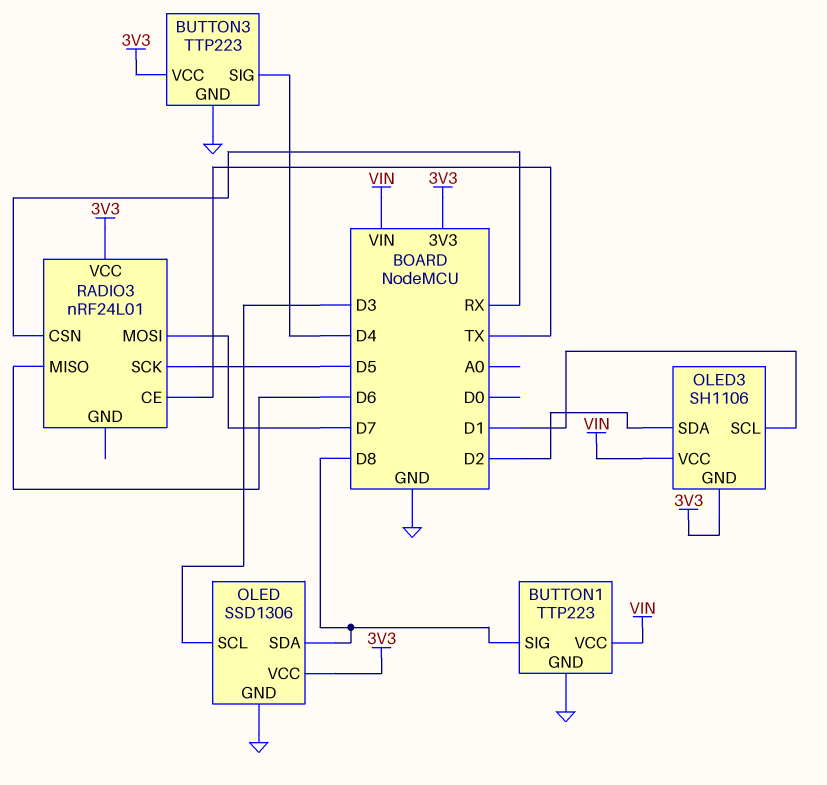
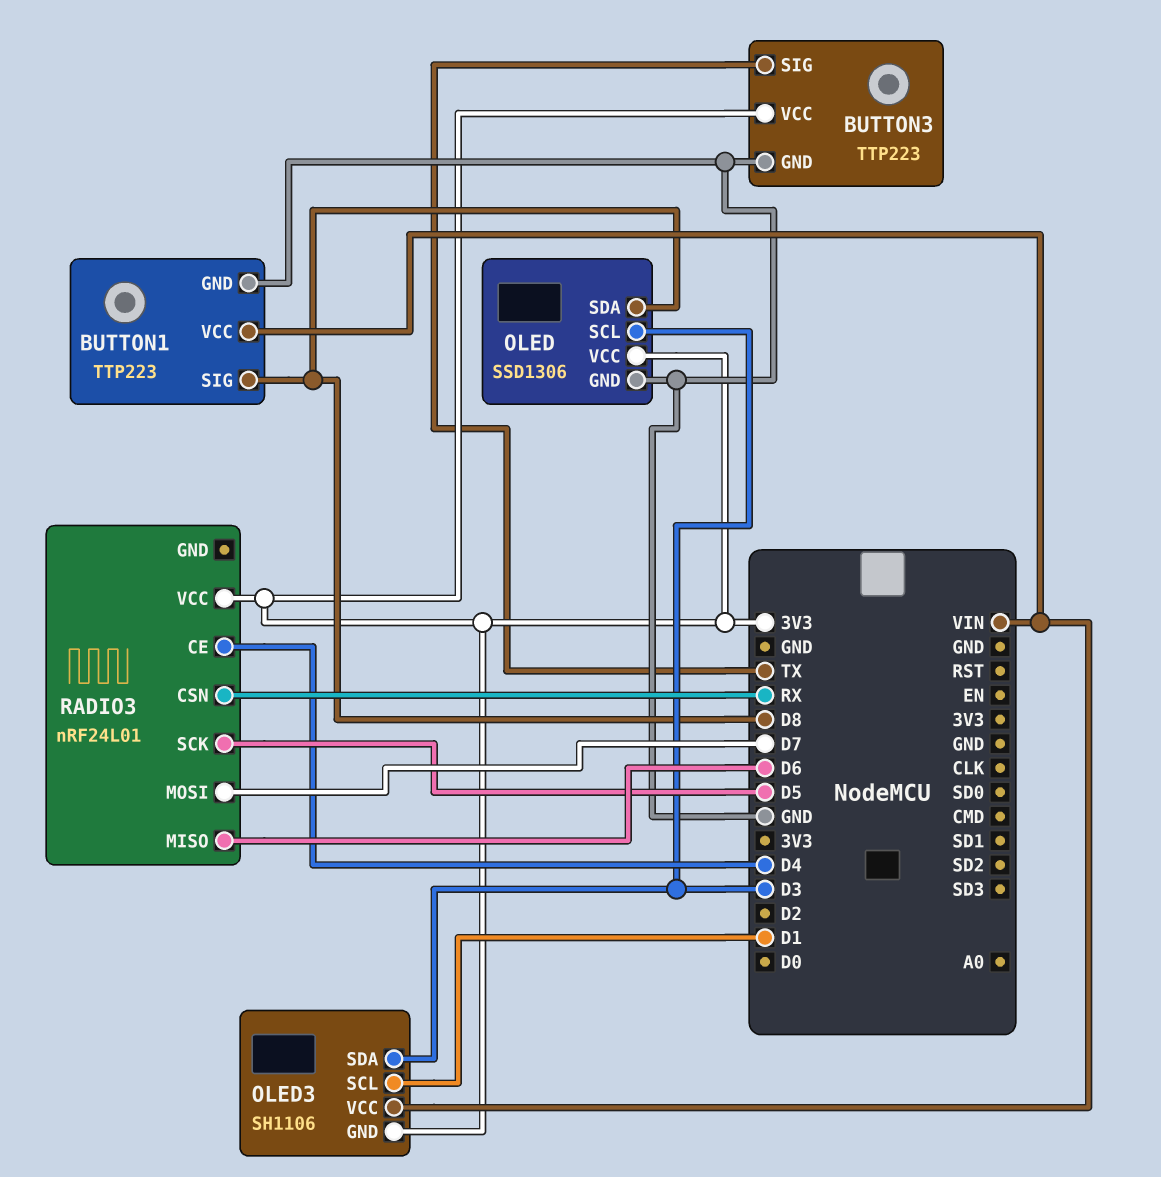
BUTTON3 pin SIG: D4 -> TX
OLED3 pin SDA: D2 -> D3
RADIO3 pin CE: TX -> D4

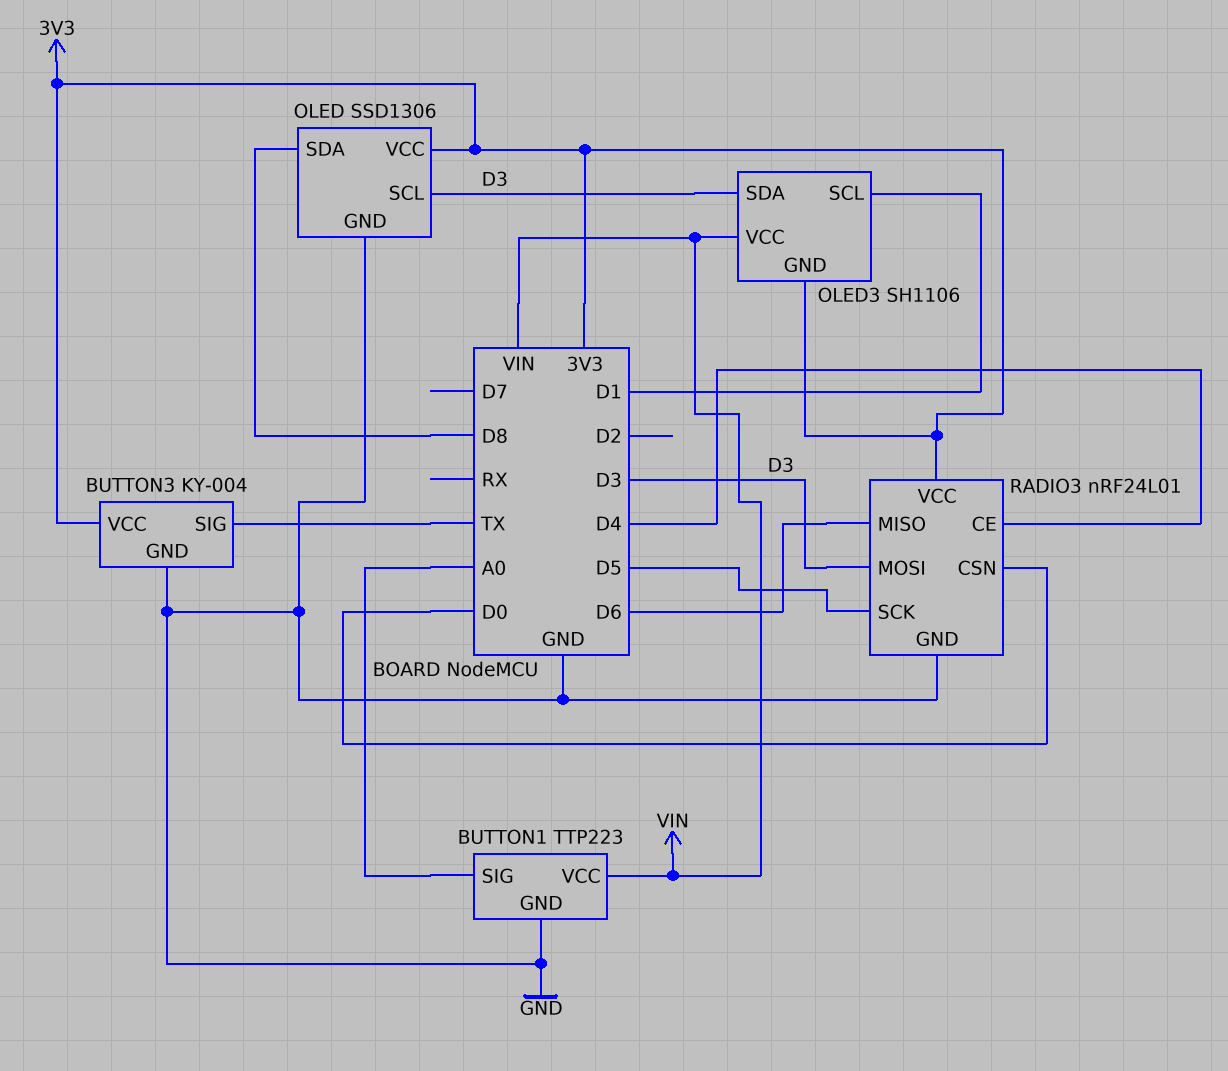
BUTTON1 pin SIG: D8 -> A0
BUTTON3: TTP223 -> KY-004
RADIO3 pin CSN: RX -> D0
RADIO3 pin GND: none -> GND
RADIO3 pin MOSI: D7 -> D3

